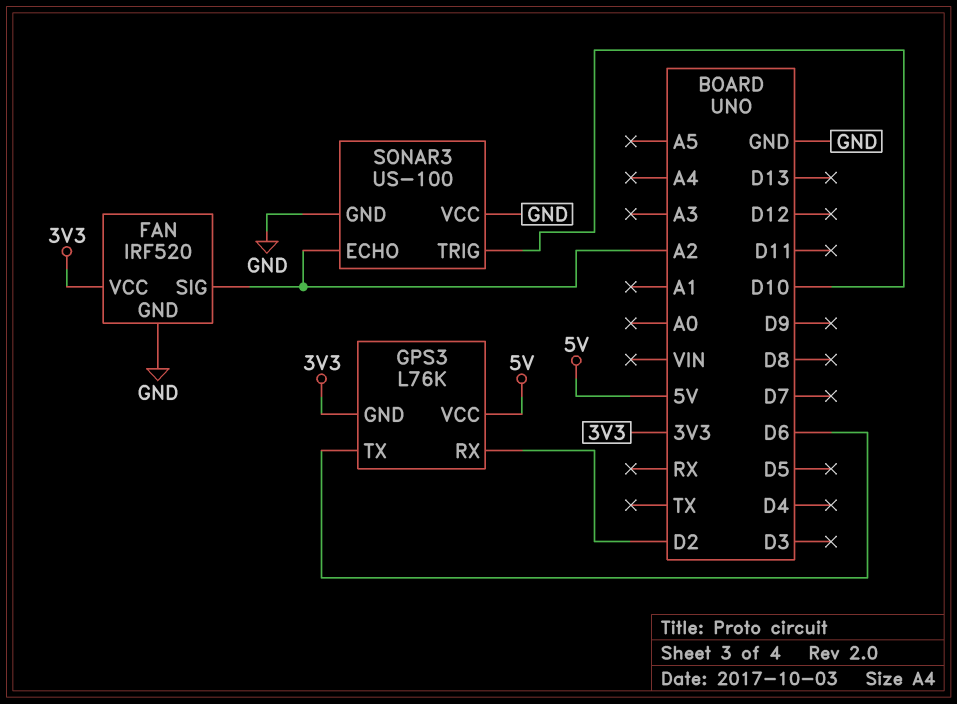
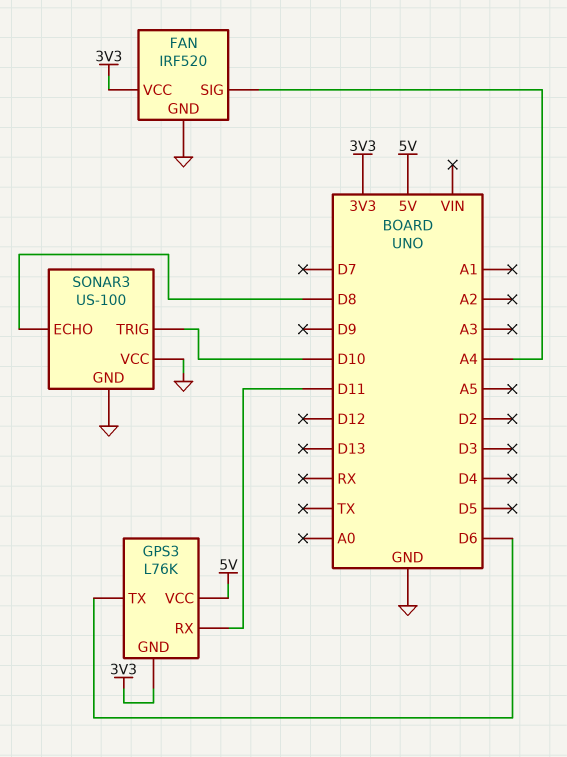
FAN pin SIG: A2 -> A4
GPS3 pin RX: D2 -> D11
SONAR3 pin ECHO: A2 -> D8

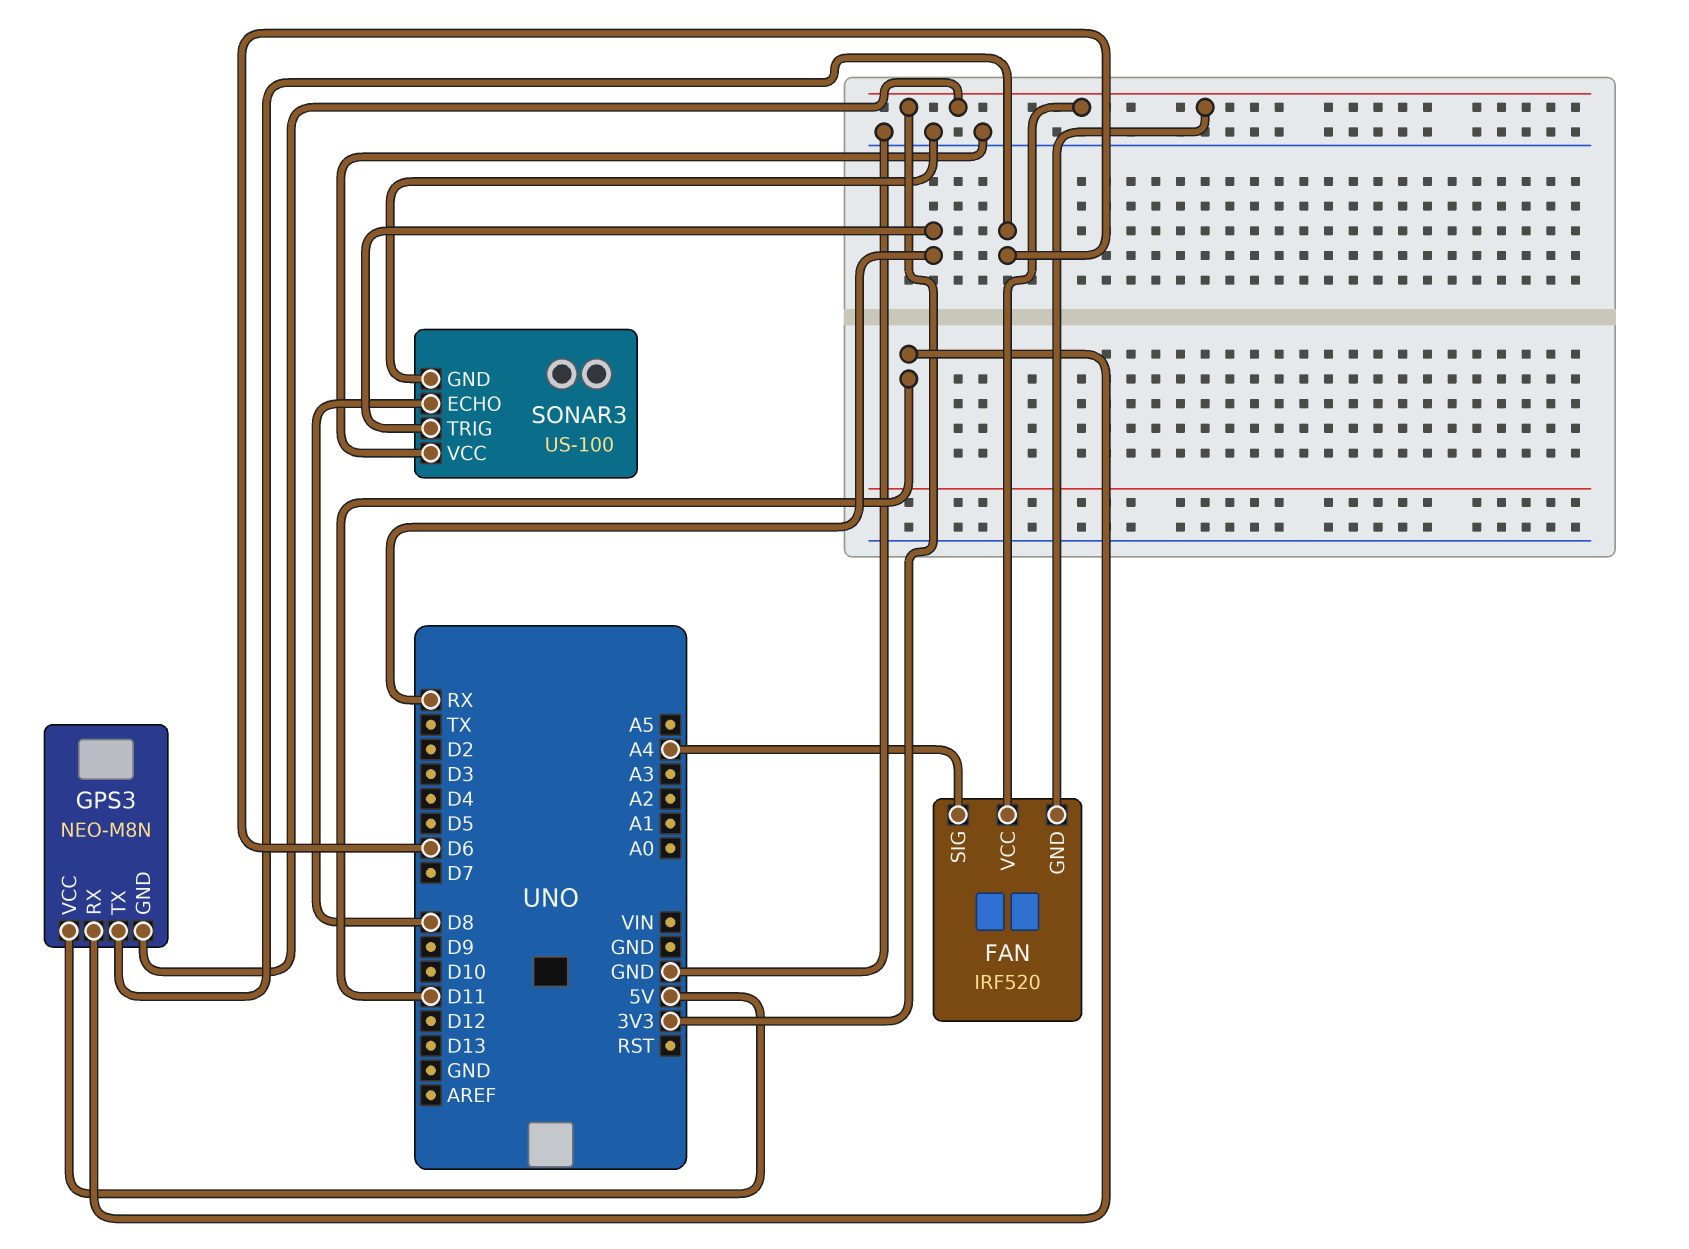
FAN pin GND: GND -> 3V3
GPS3: L76K -> NEO-M8N
SONAR3 pin TRIG: D10 -> RX

